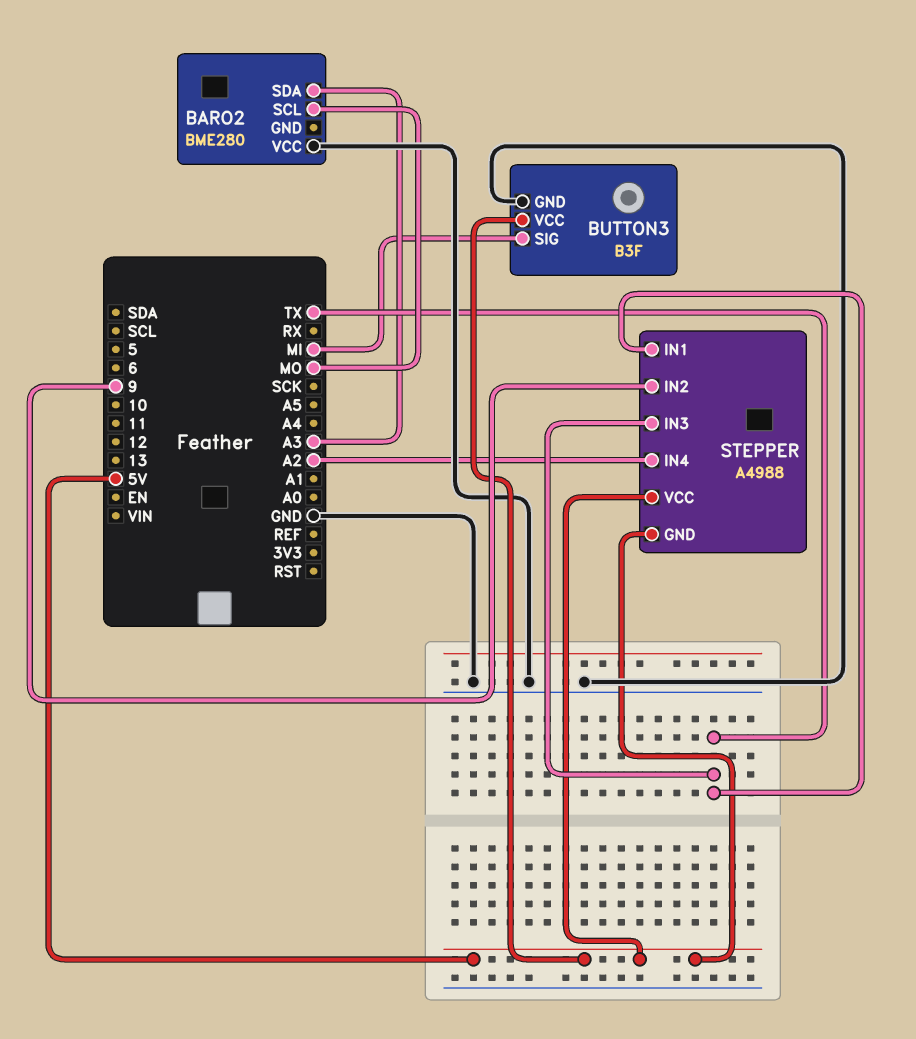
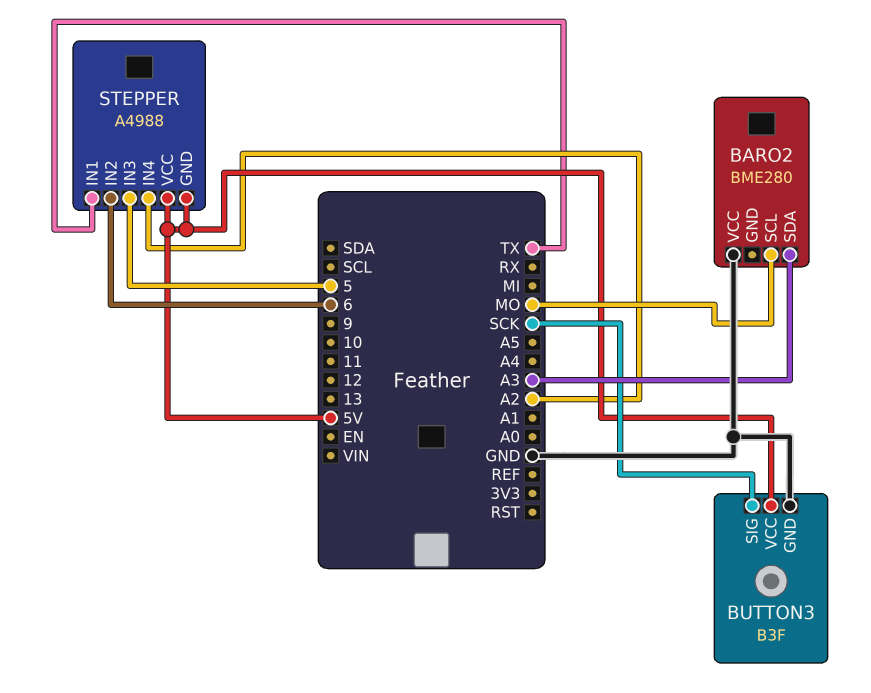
BUTTON3 pin SIG: MI -> SCK
STEPPER pin IN2: 9 -> 6
STEPPER pin IN3: TX -> 5

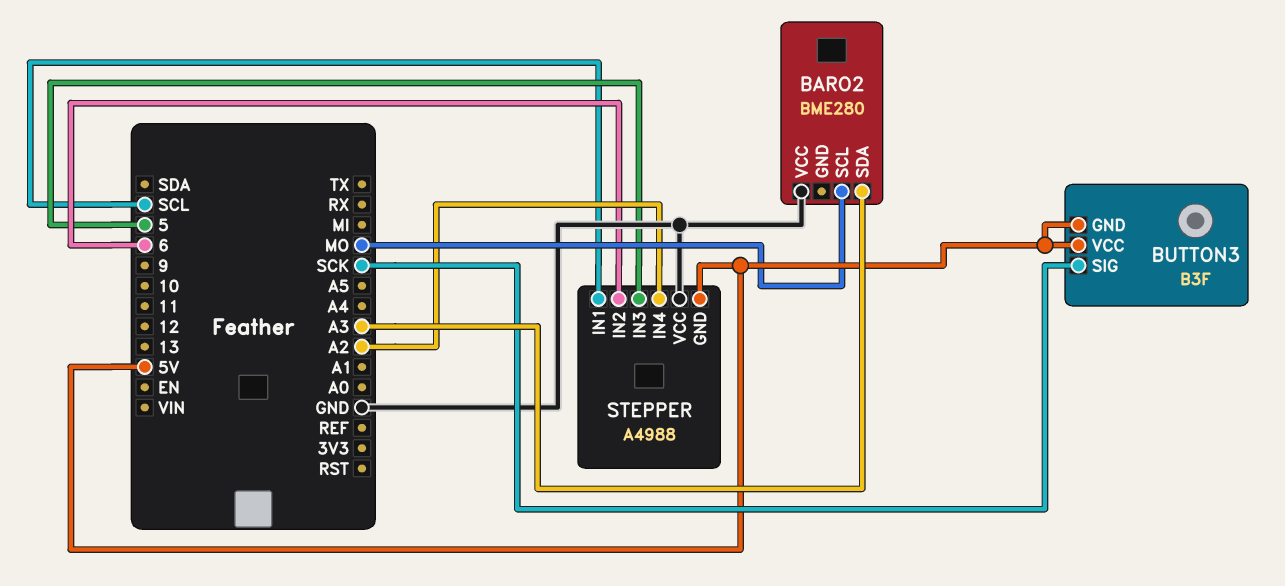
BUTTON3 pin GND: GND -> 5V
STEPPER pin IN1: TX -> SCL
STEPPER pin VCC: 5V -> GND

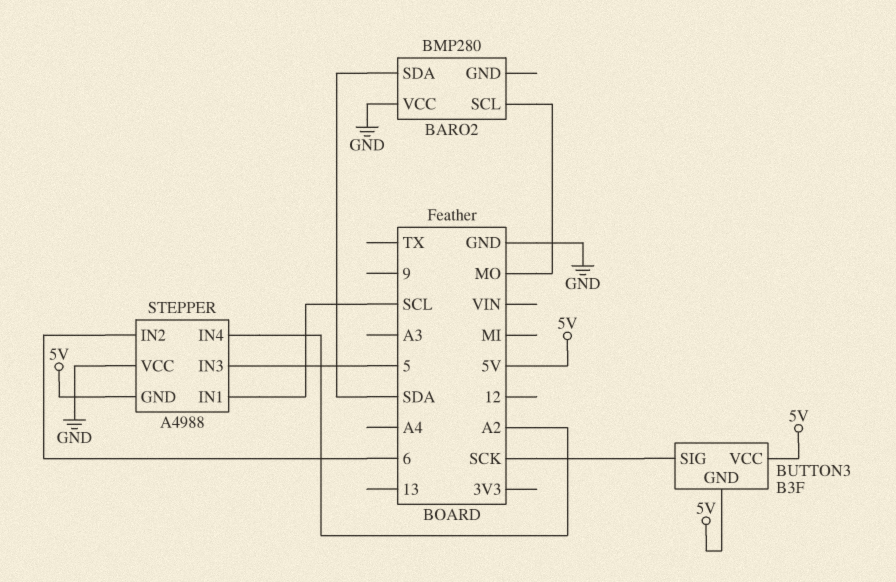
BARO2: BME280 -> BMP280
BARO2 pin SDA: A3 -> SDA

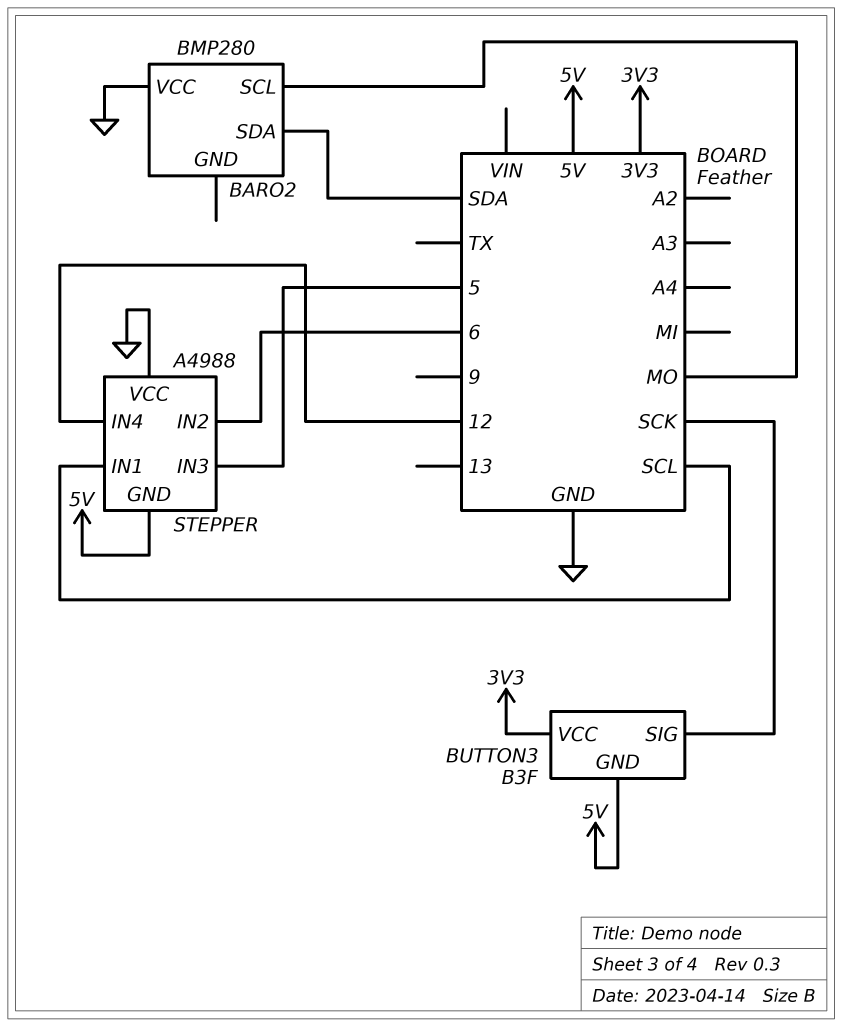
BUTTON3 pin VCC: 5V -> 3V3
STEPPER pin IN4: A2 -> 12

